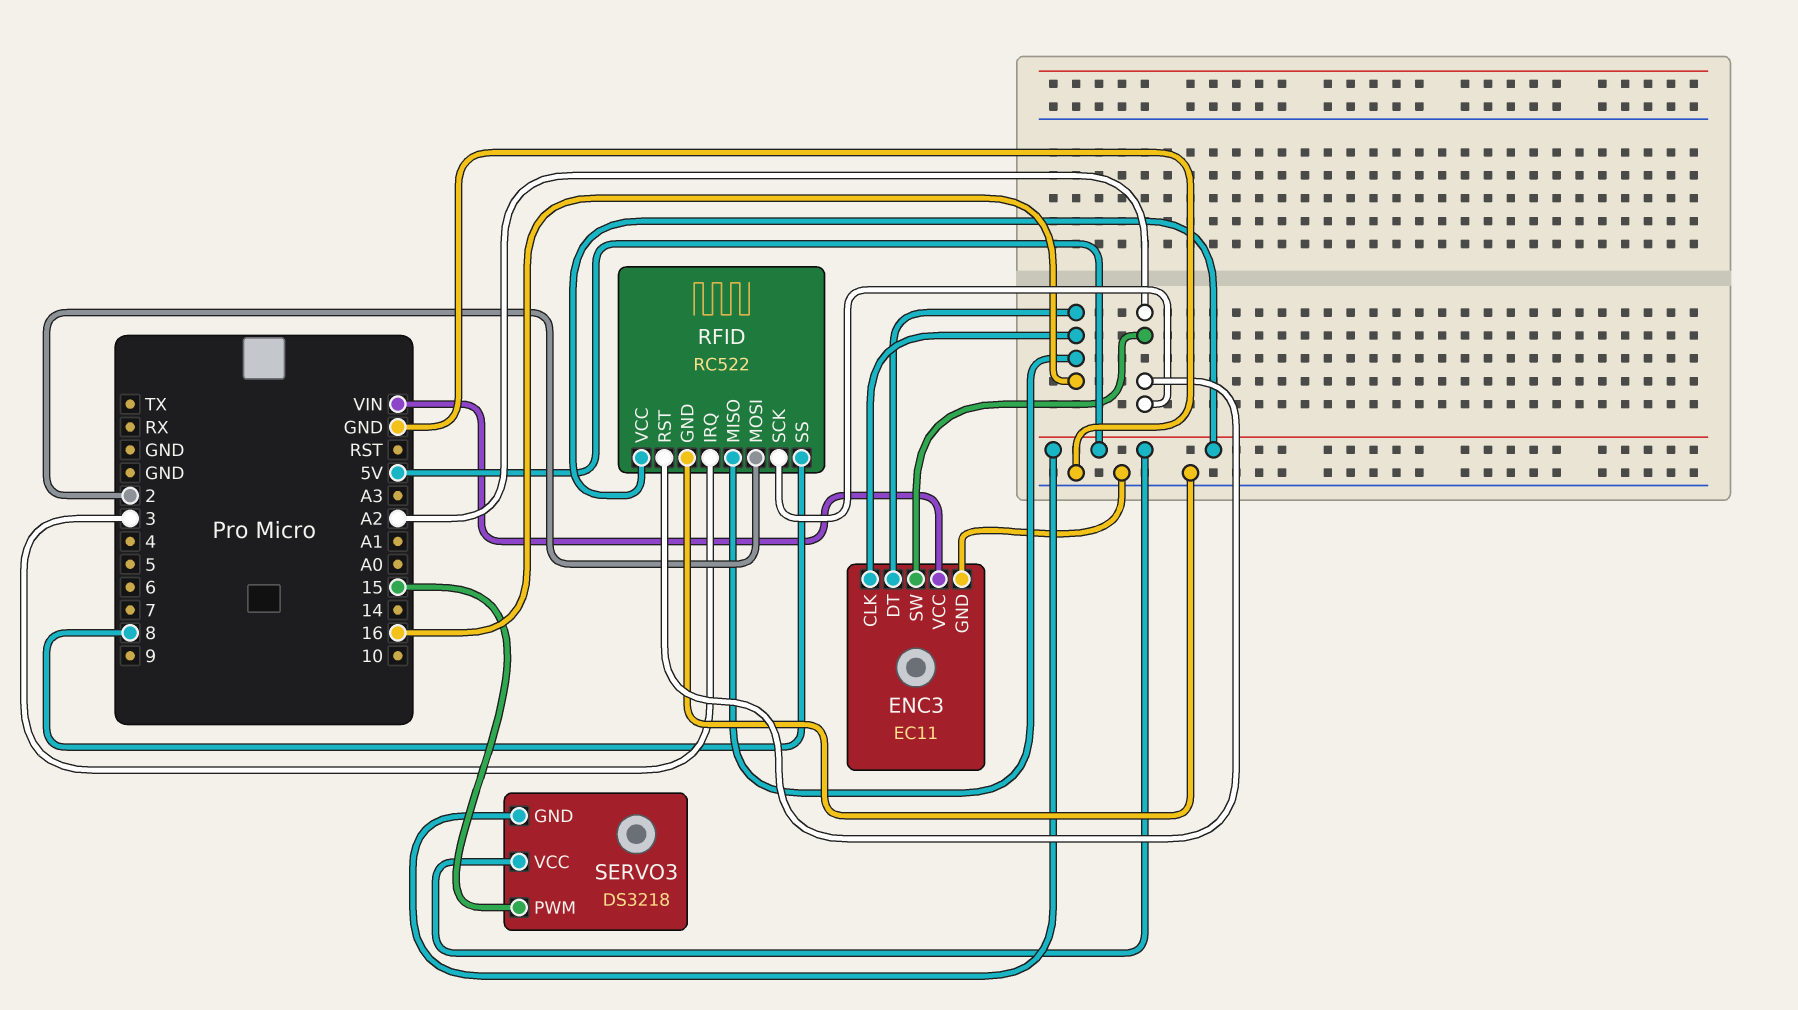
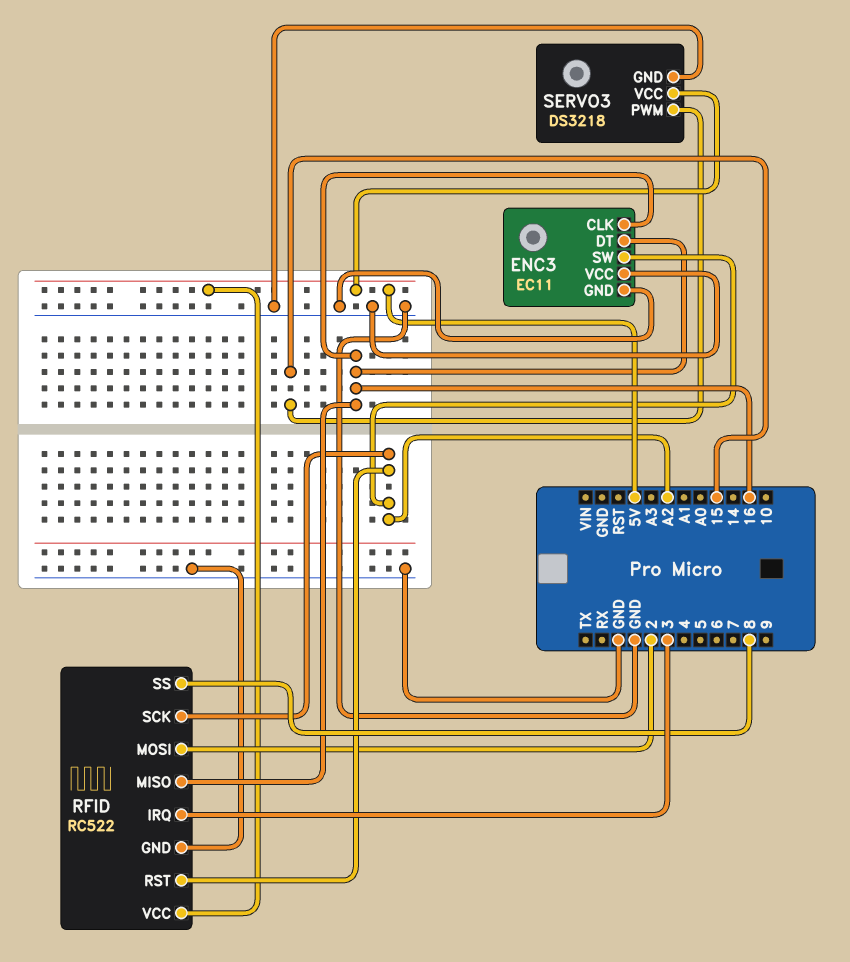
ENC3 pin VCC: VIN -> GND
SERVO3 pin GND: 5V -> GND

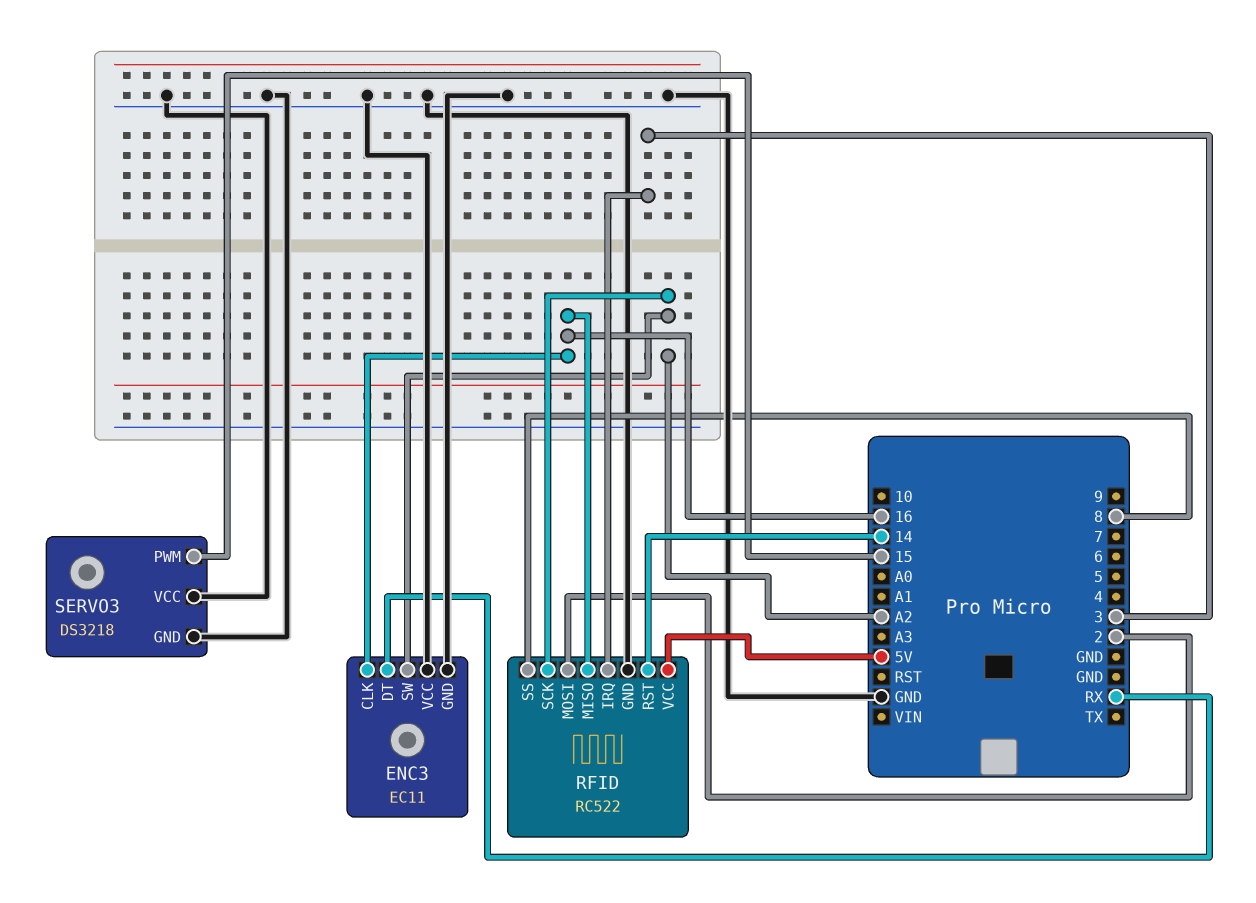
ENC3 pin DT: 16 -> RX
RFID pin RST: A2 -> 14
SERVO3 pin VCC: 5V -> GND

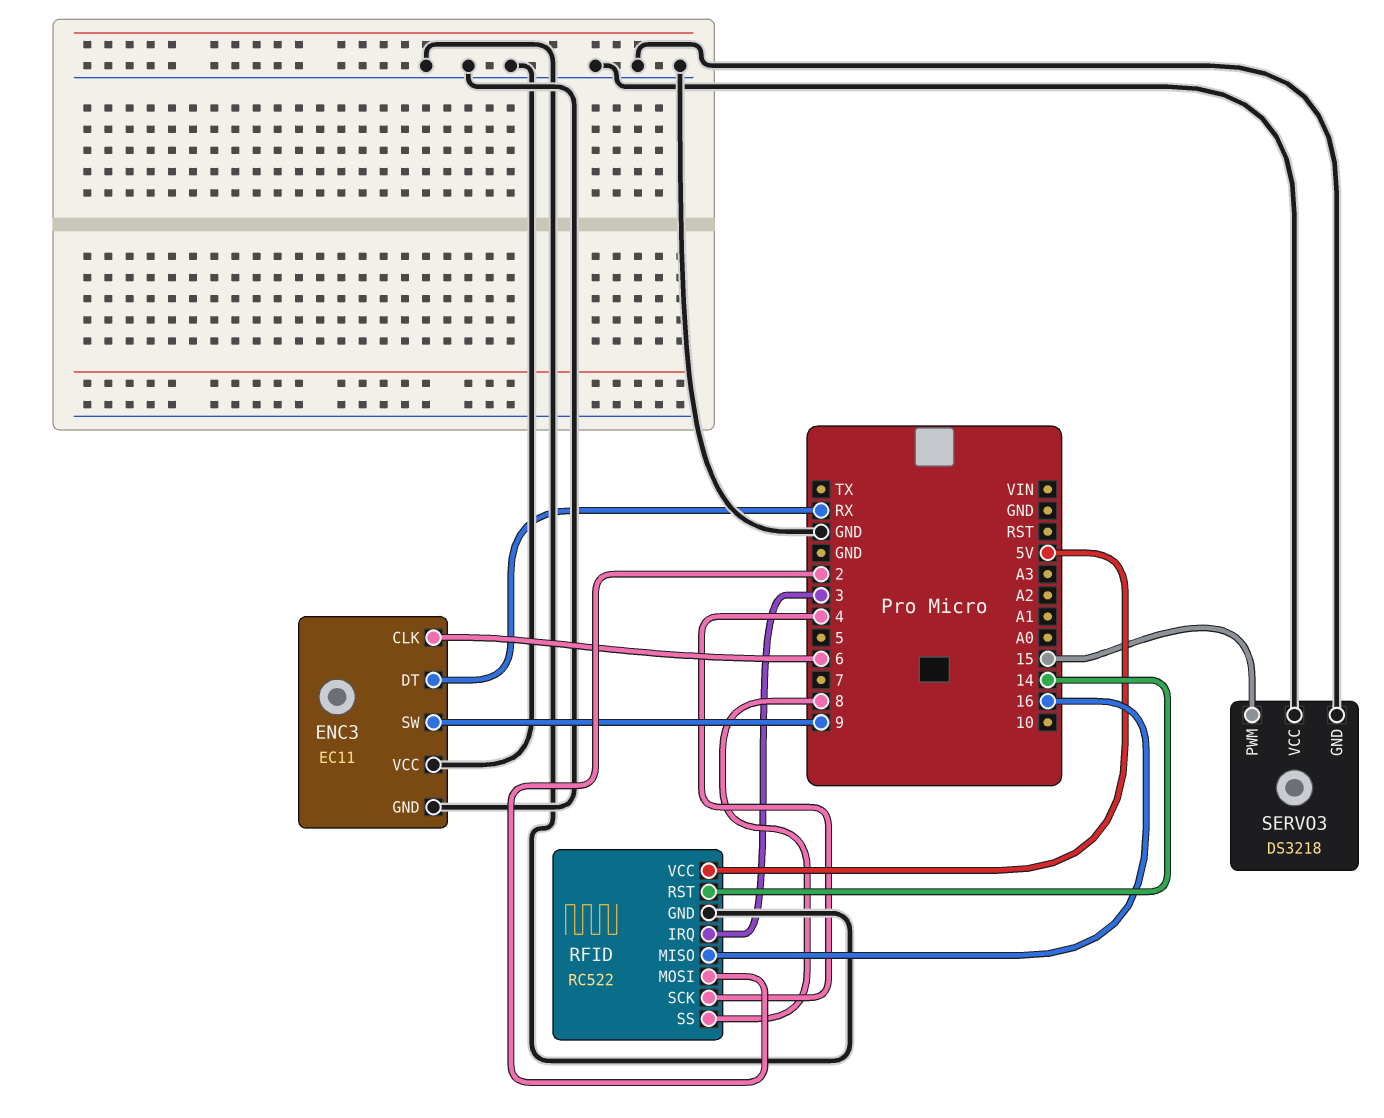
ENC3 pin CLK: 16 -> 6
ENC3 pin SW: A2 -> 9
RFID pin SCK: A2 -> 4

